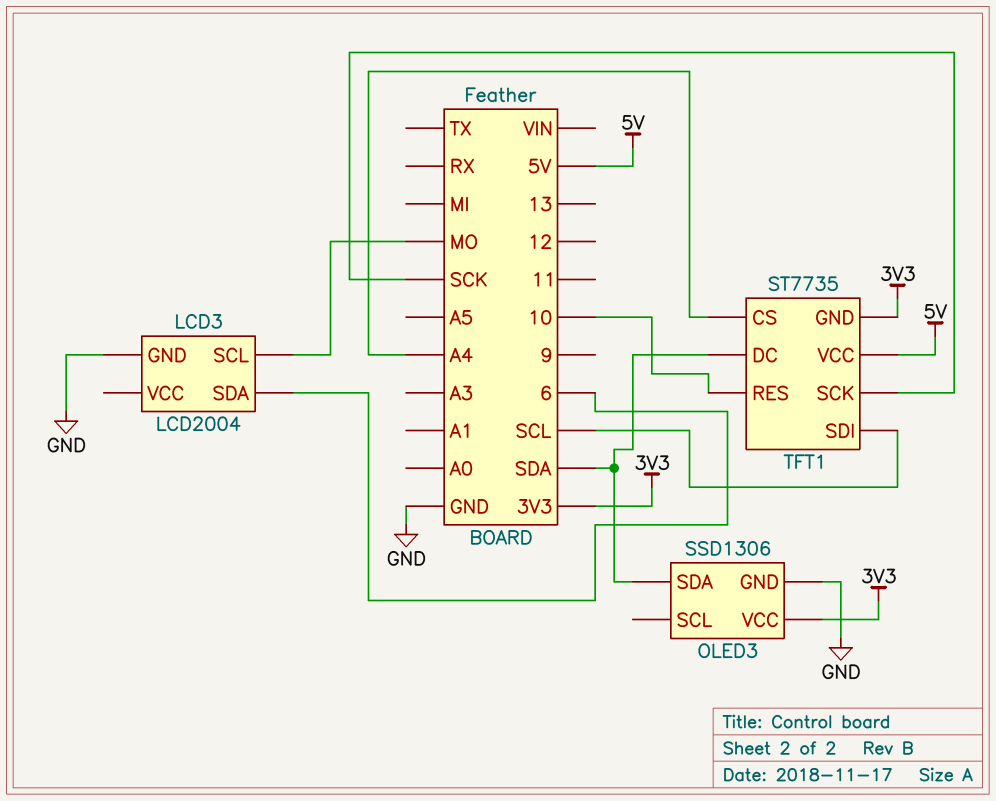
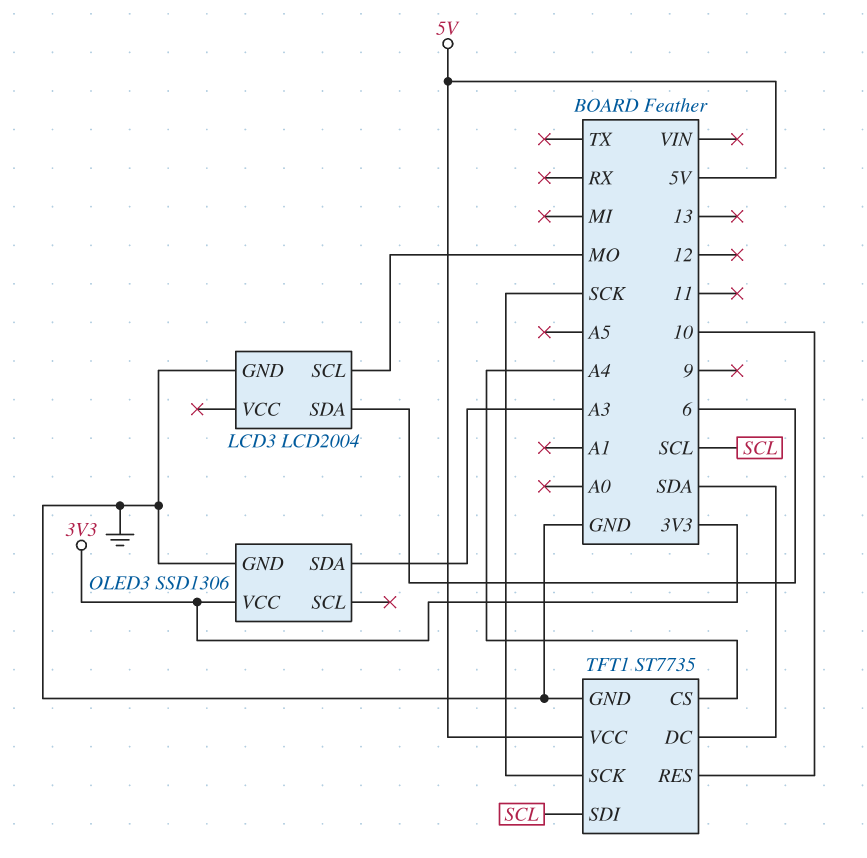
OLED3 pin SDA: SDA -> A3
TFT1 pin GND: 3V3 -> GND

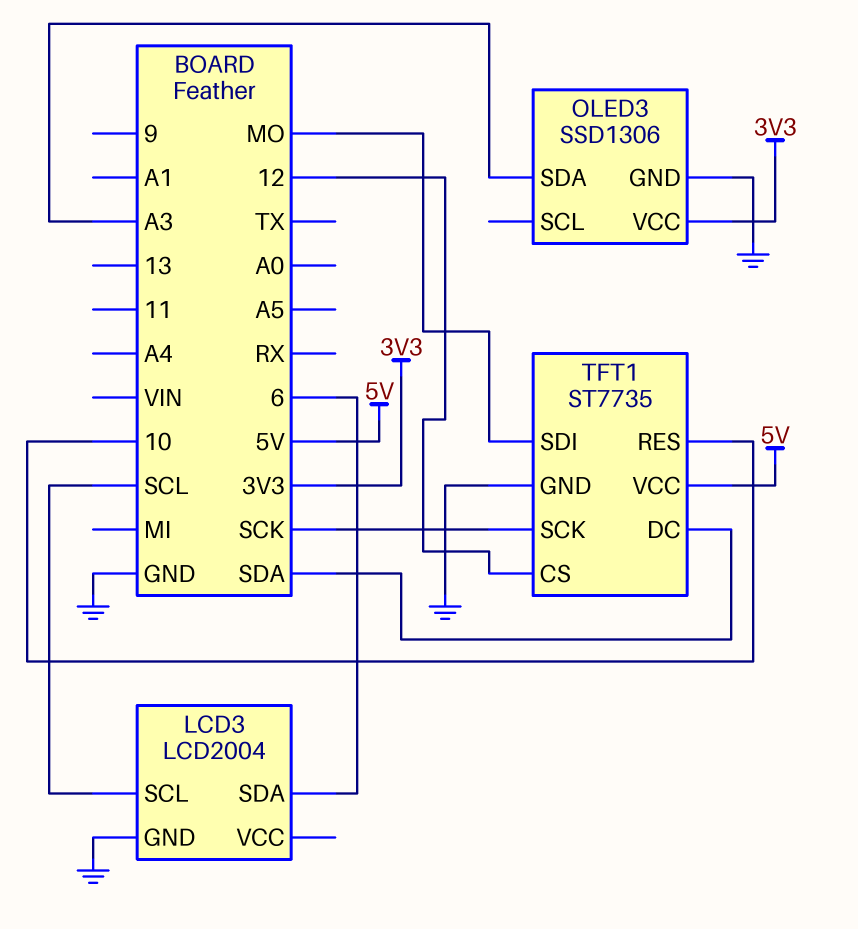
LCD3 pin SCL: MO -> SCL
TFT1 pin CS: A4 -> 12
TFT1 pin SDI: SCL -> MO

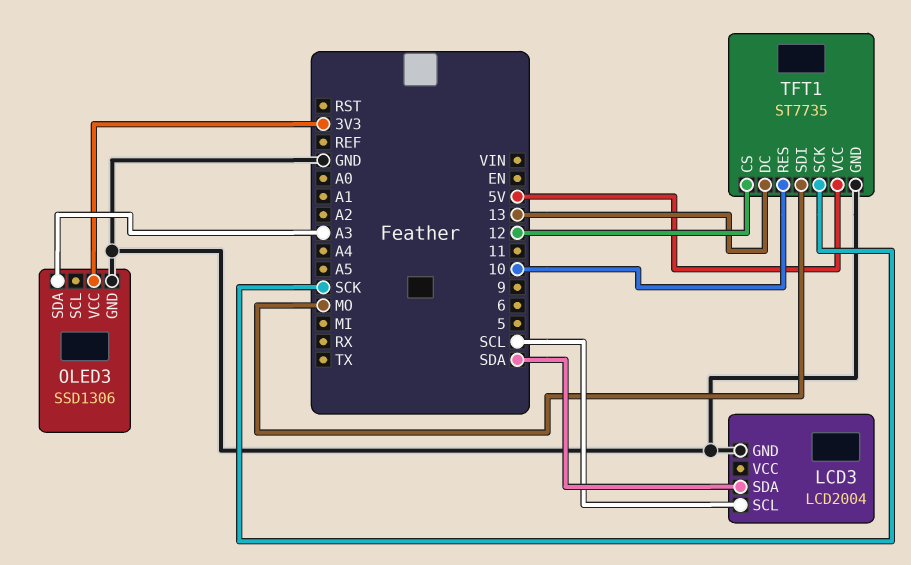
LCD3 pin SDA: 6 -> SDA
TFT1 pin DC: SDA -> 13

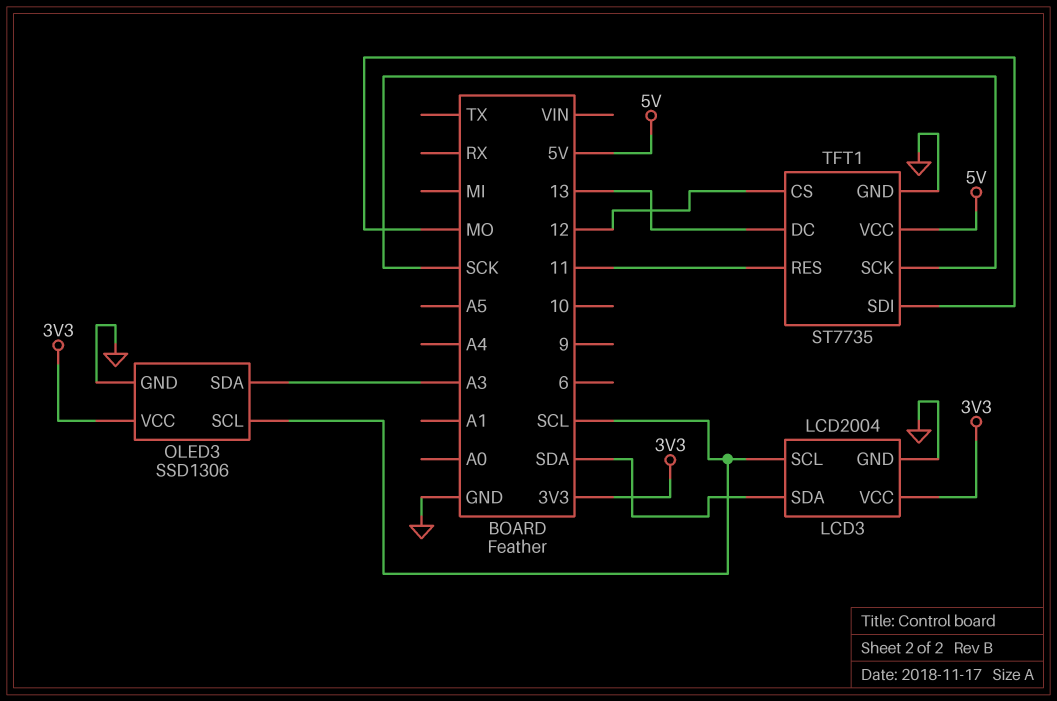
LCD3 pin VCC: none -> 3V3
OLED3 pin SCL: none -> SCL
TFT1 pin RES: 10 -> 11

